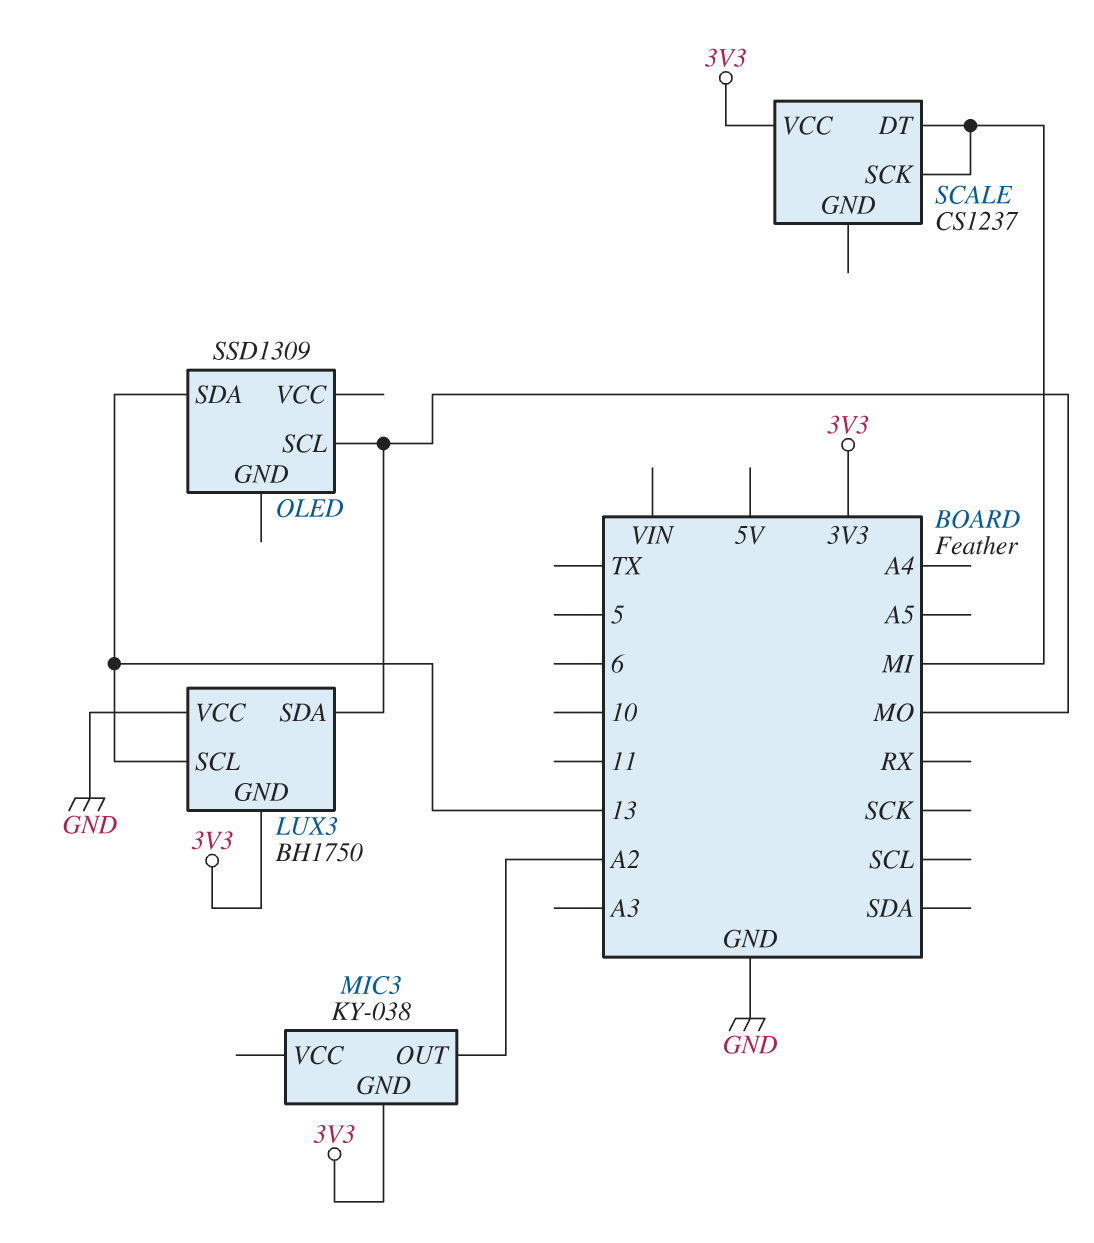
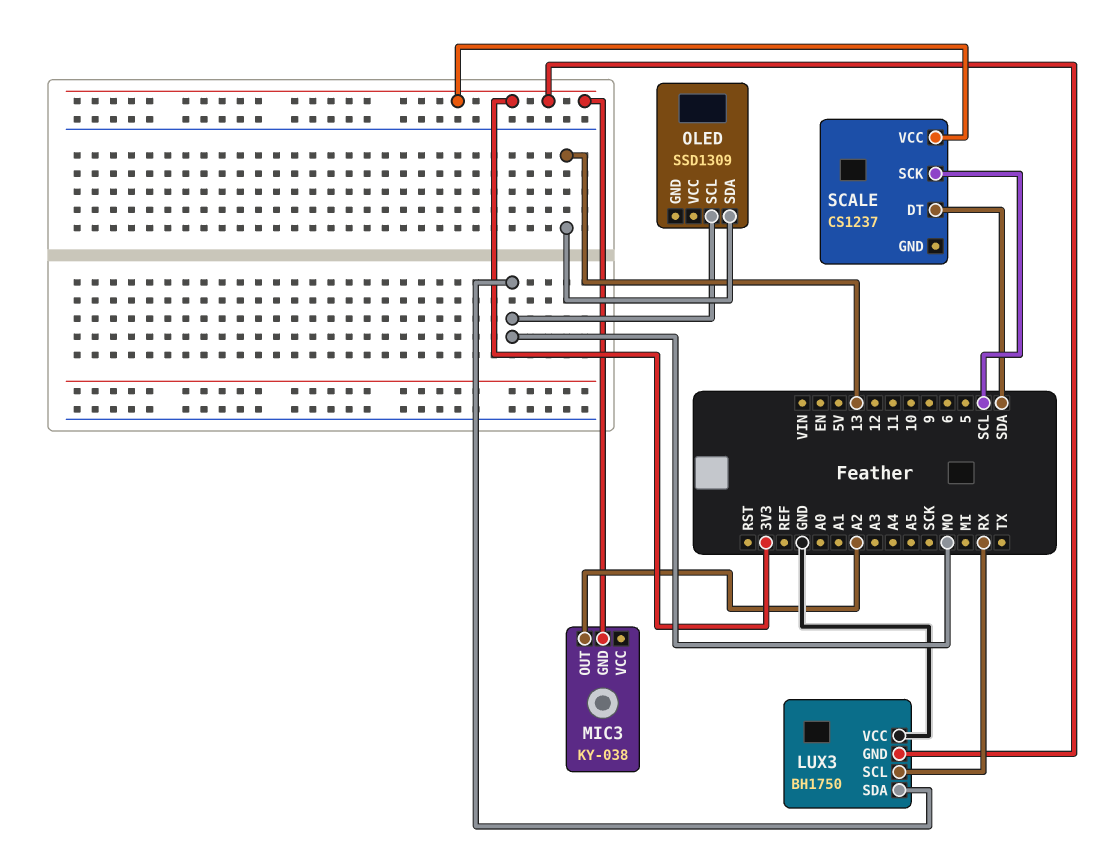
LUX3 pin SCL: 13 -> RX
SCALE pin DT: MI -> SDA
SCALE pin SCK: MI -> SCL

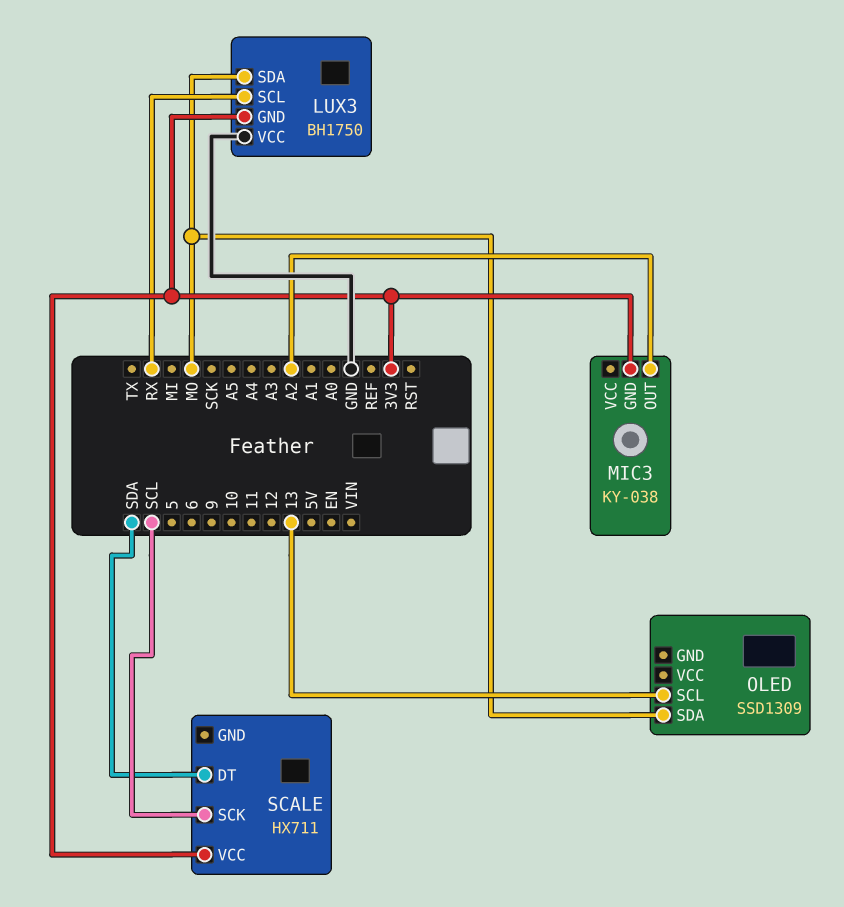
OLED pin SCL: MO -> 13
OLED pin SDA: 13 -> MO
SCALE: CS1237 -> HX711

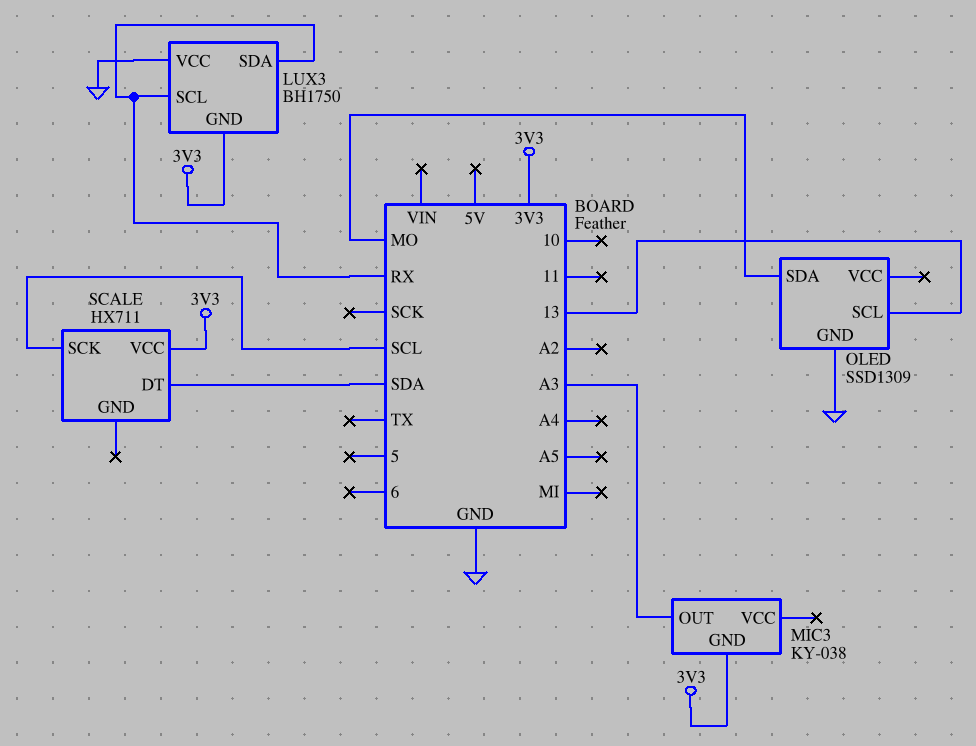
LUX3 pin SDA: MO -> RX
MIC3 pin OUT: A2 -> A3
OLED pin GND: none -> GND

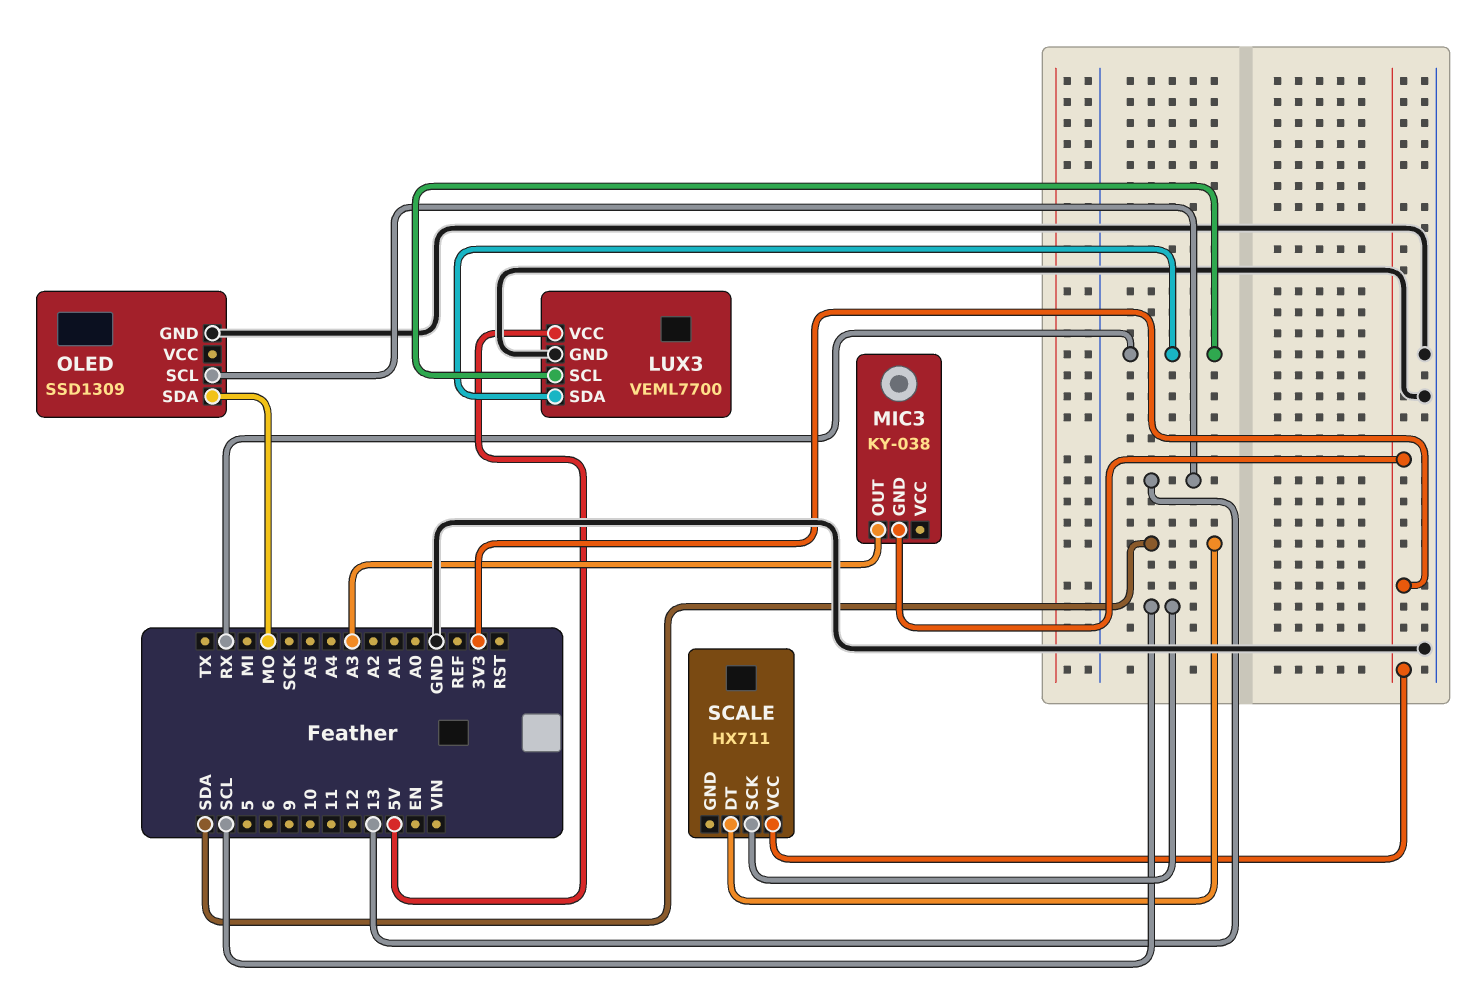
LUX3: BH1750 -> VEML7700
LUX3 pin GND: 3V3 -> GND
LUX3 pin VCC: GND -> 5V

